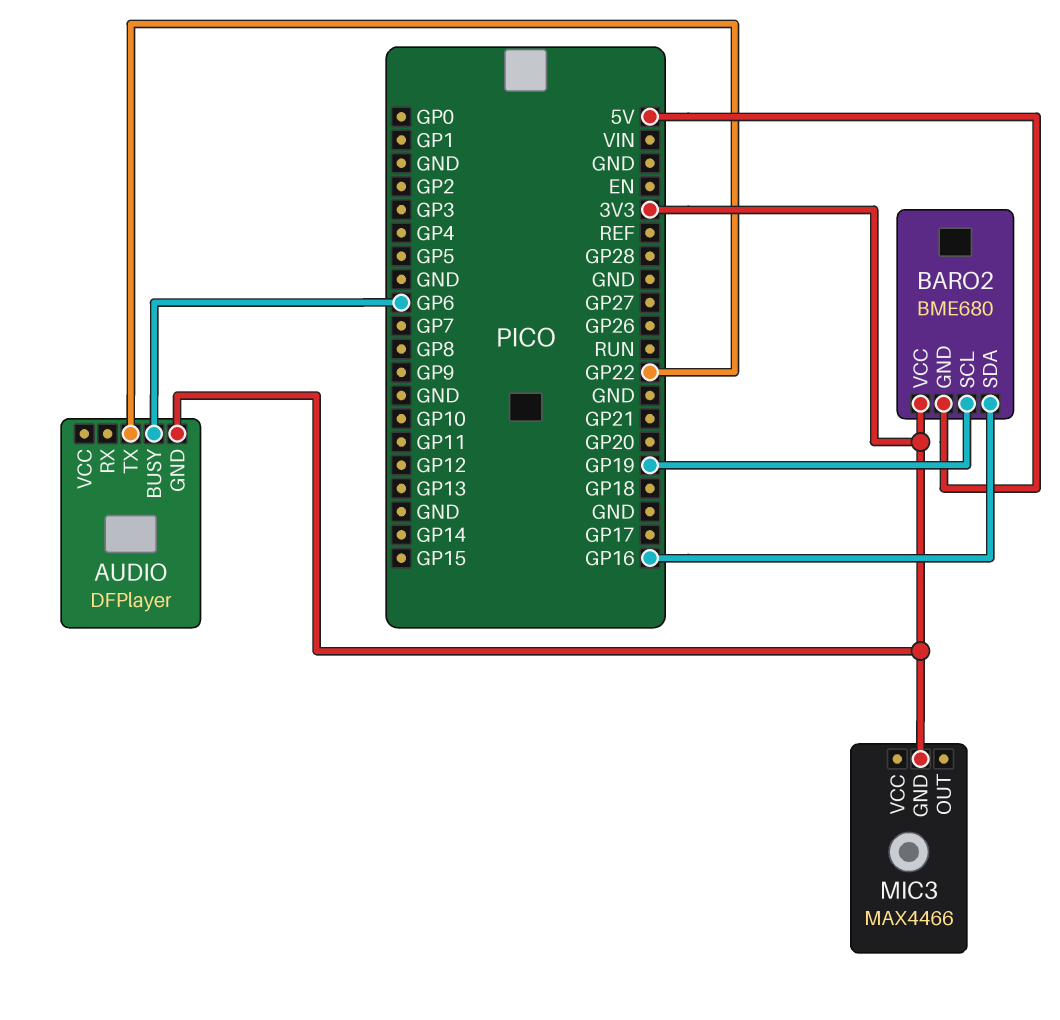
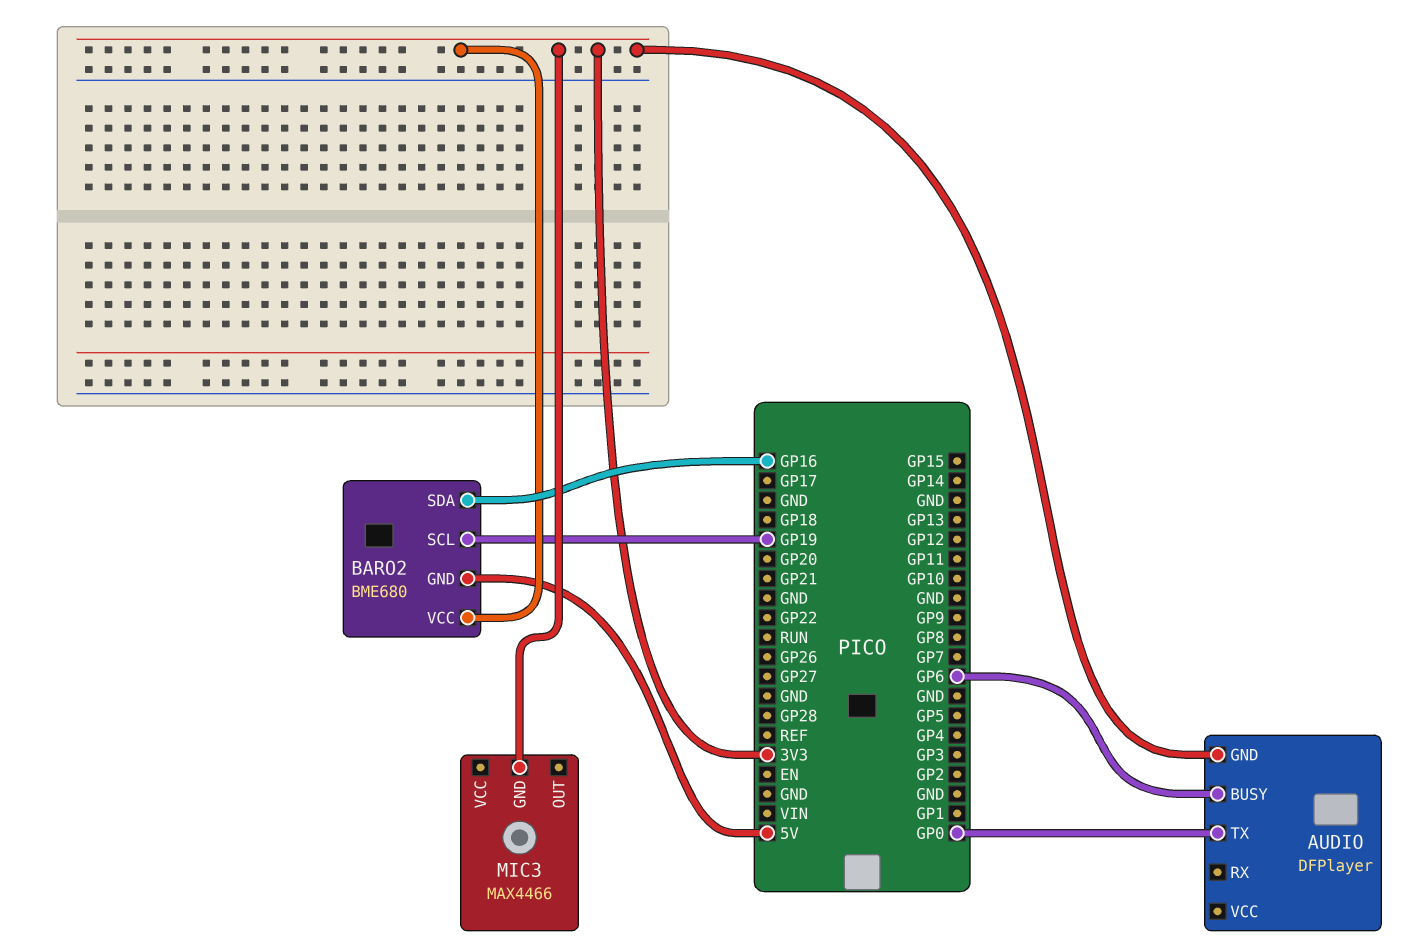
AUDIO pin TX: GP22 -> GP0

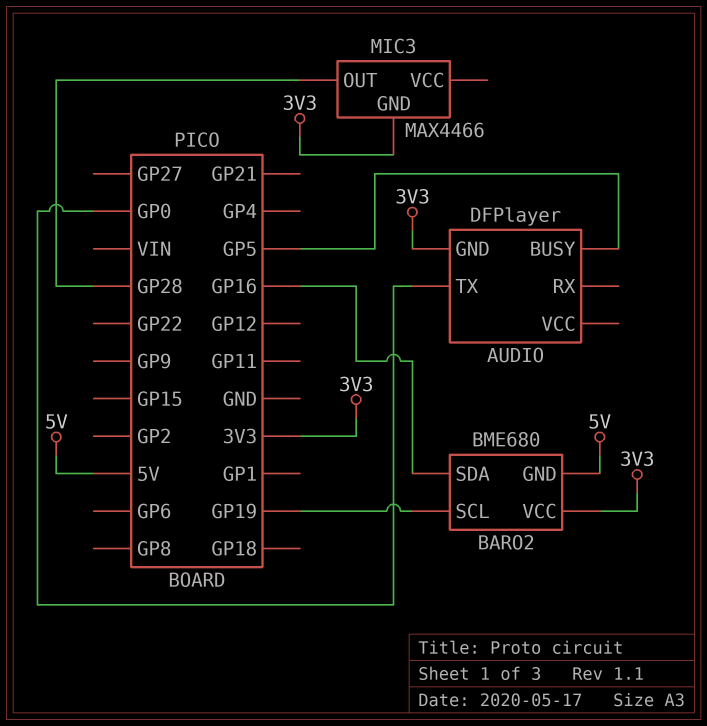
AUDIO pin BUSY: GP6 -> GP5
MIC3 pin OUT: none -> GP28

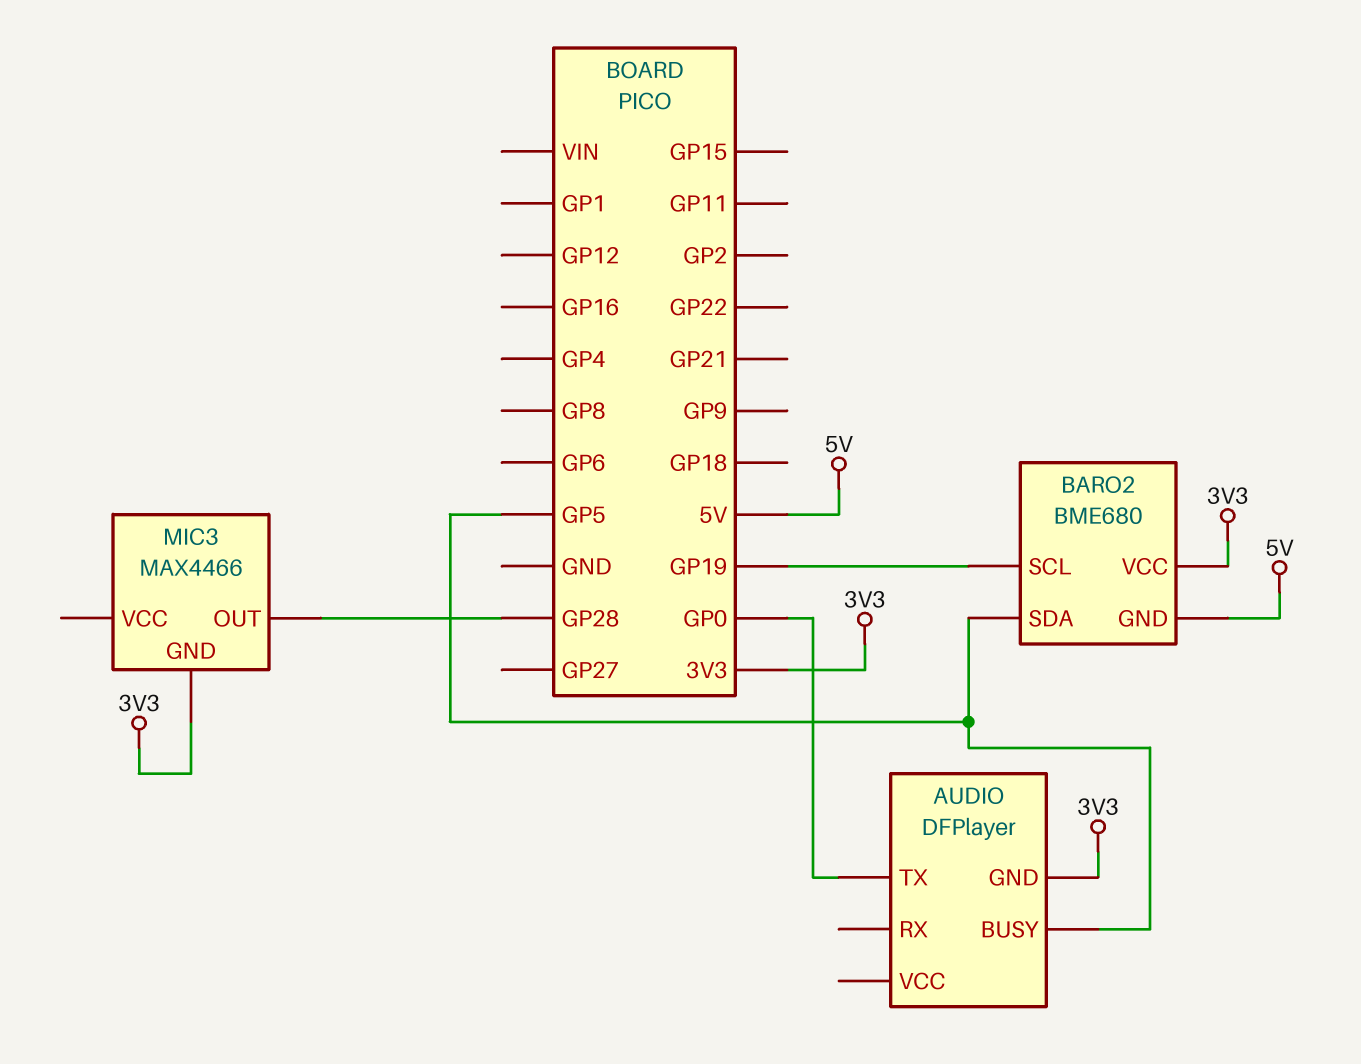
BARO2 pin SDA: GP16 -> GP5

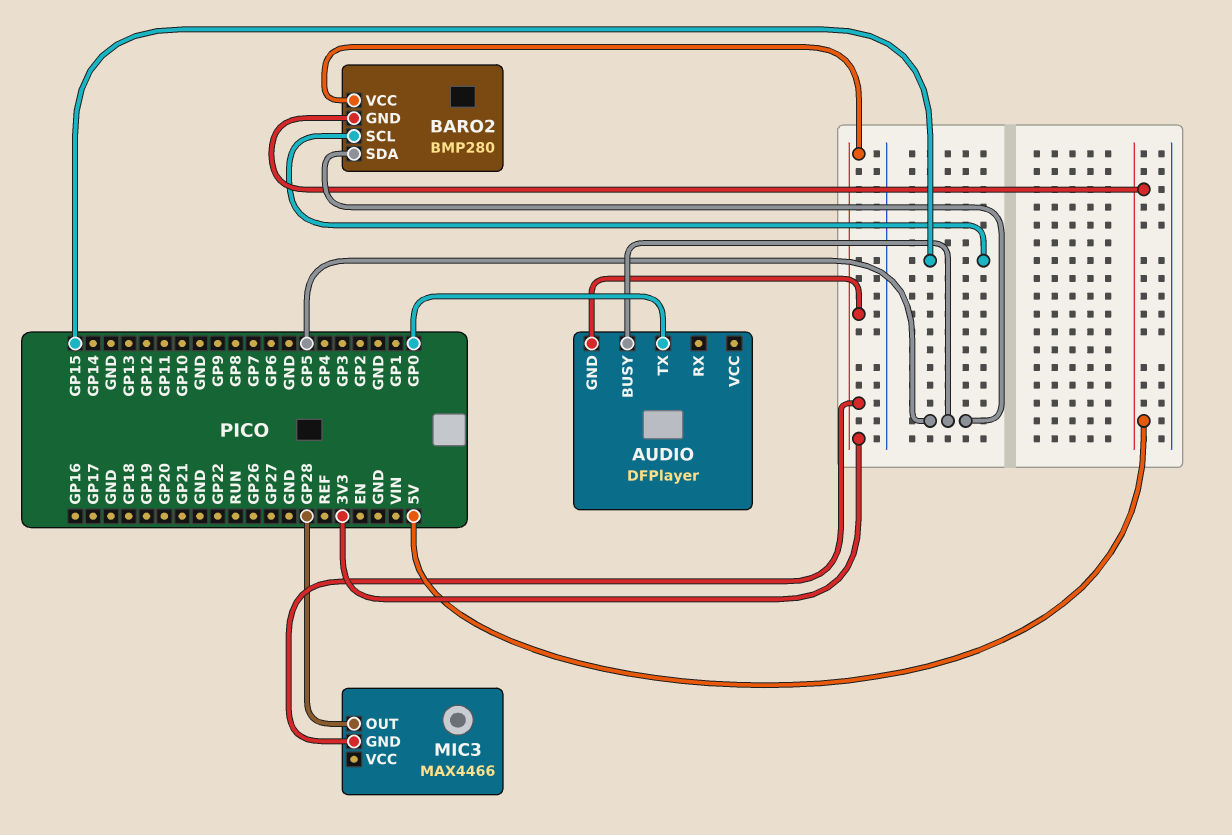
BARO2: BME680 -> BMP280
BARO2 pin SCL: GP19 -> GP15

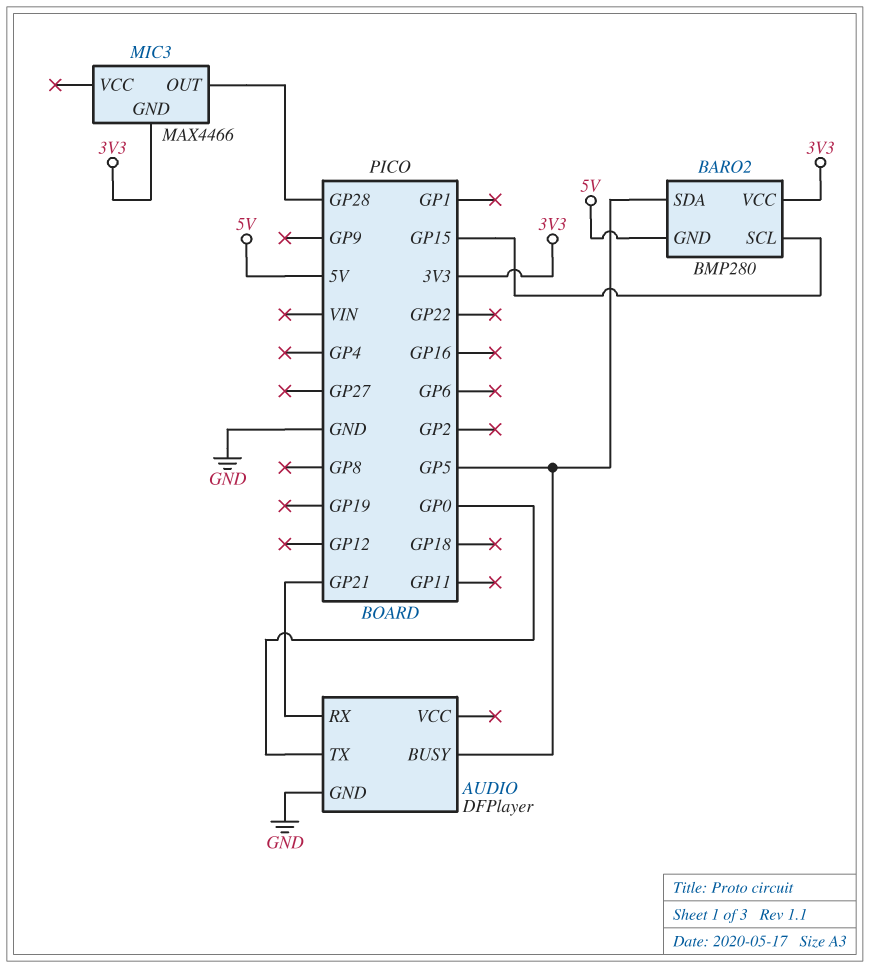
AUDIO pin GND: 3V3 -> GND
AUDIO pin RX: none -> GP21

